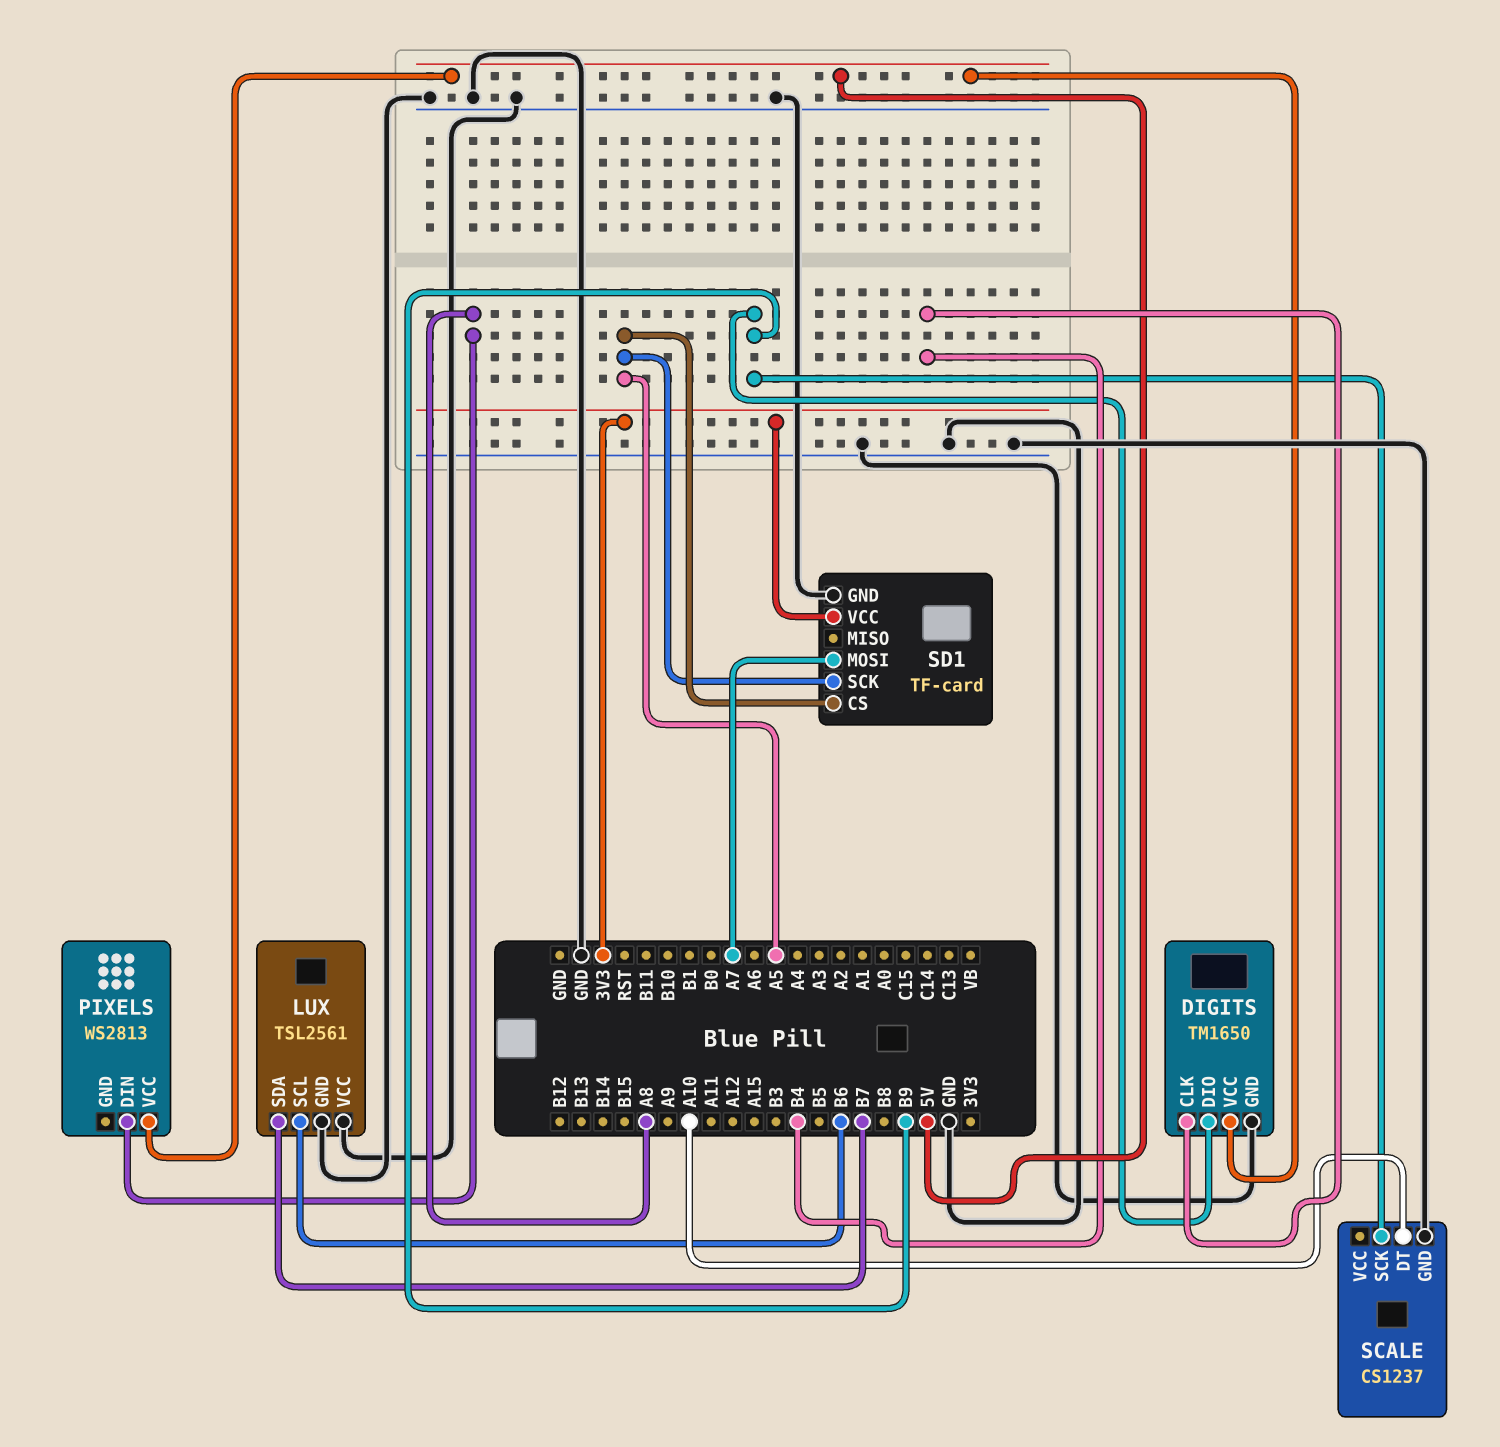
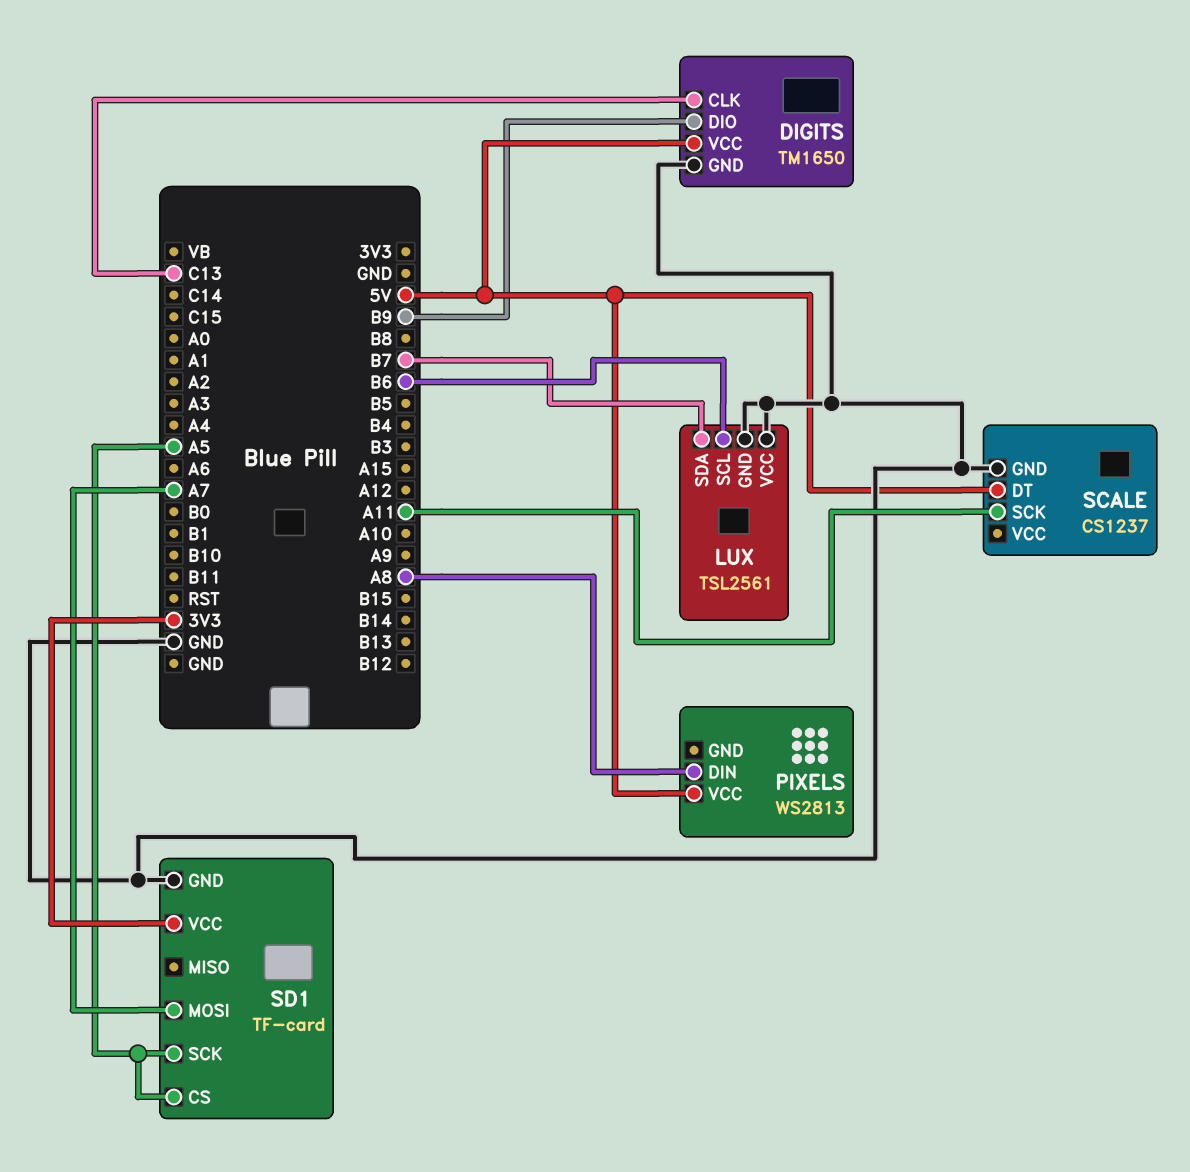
DIGITS pin CLK: B4 -> C13
SCALE pin DT: A10 -> 5V
SCALE pin SCK: B9 -> A11

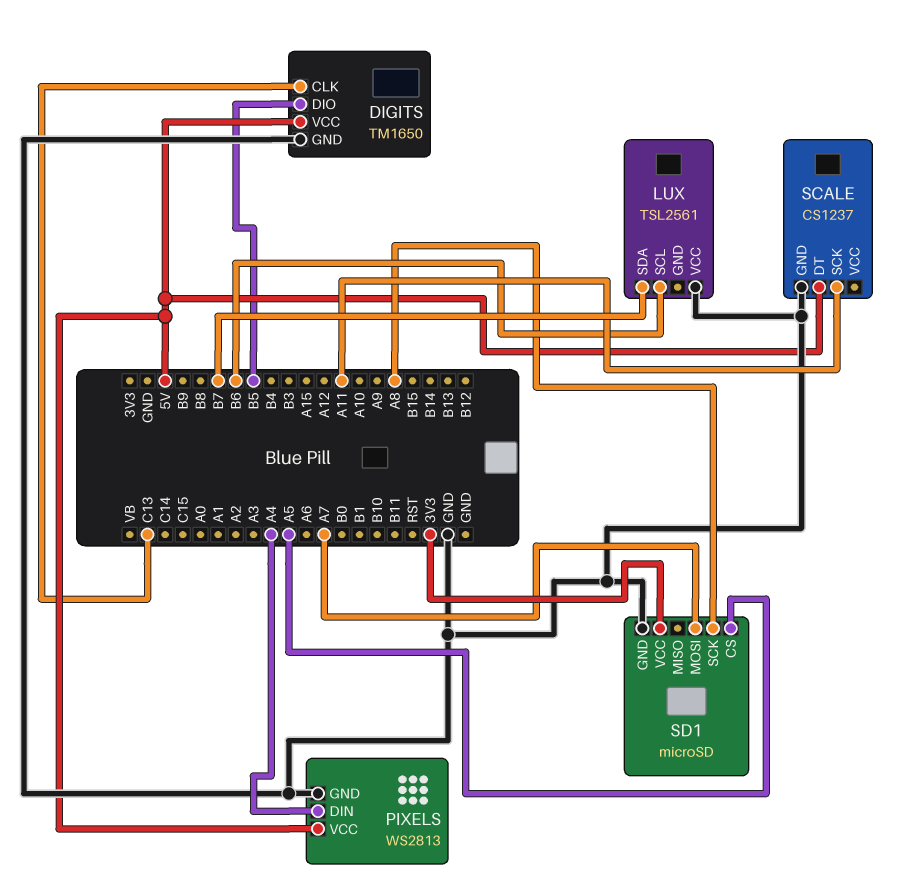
DIGITS pin DIO: B9 -> B5
LUX pin GND: GND -> none
PIXELS pin DIN: A8 -> A4
PIXELS pin GND: none -> GND
SD1: TF-card -> microSD
SD1 pin SCK: A5 -> A8

